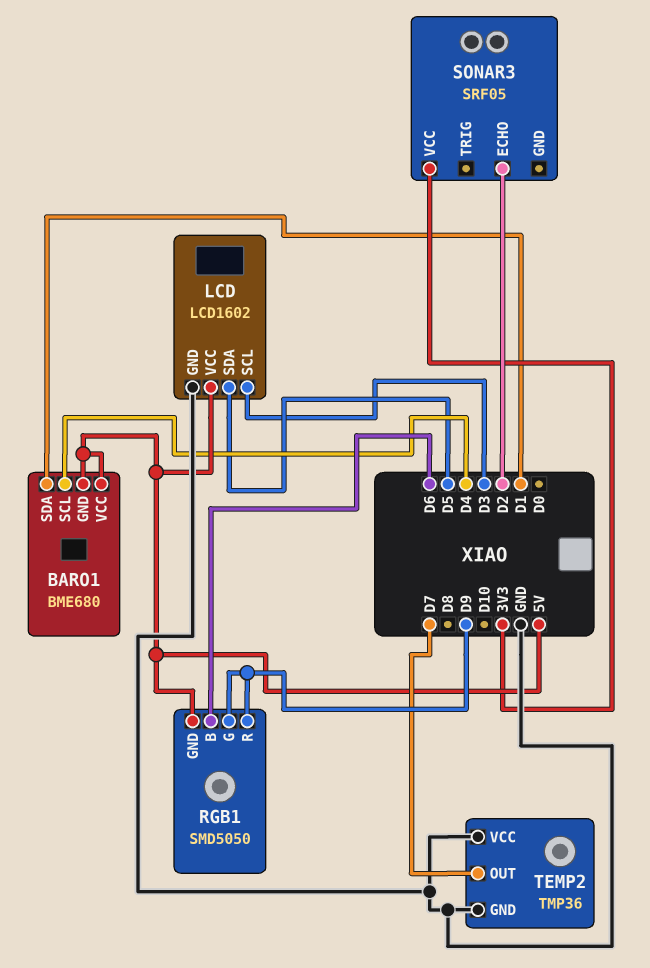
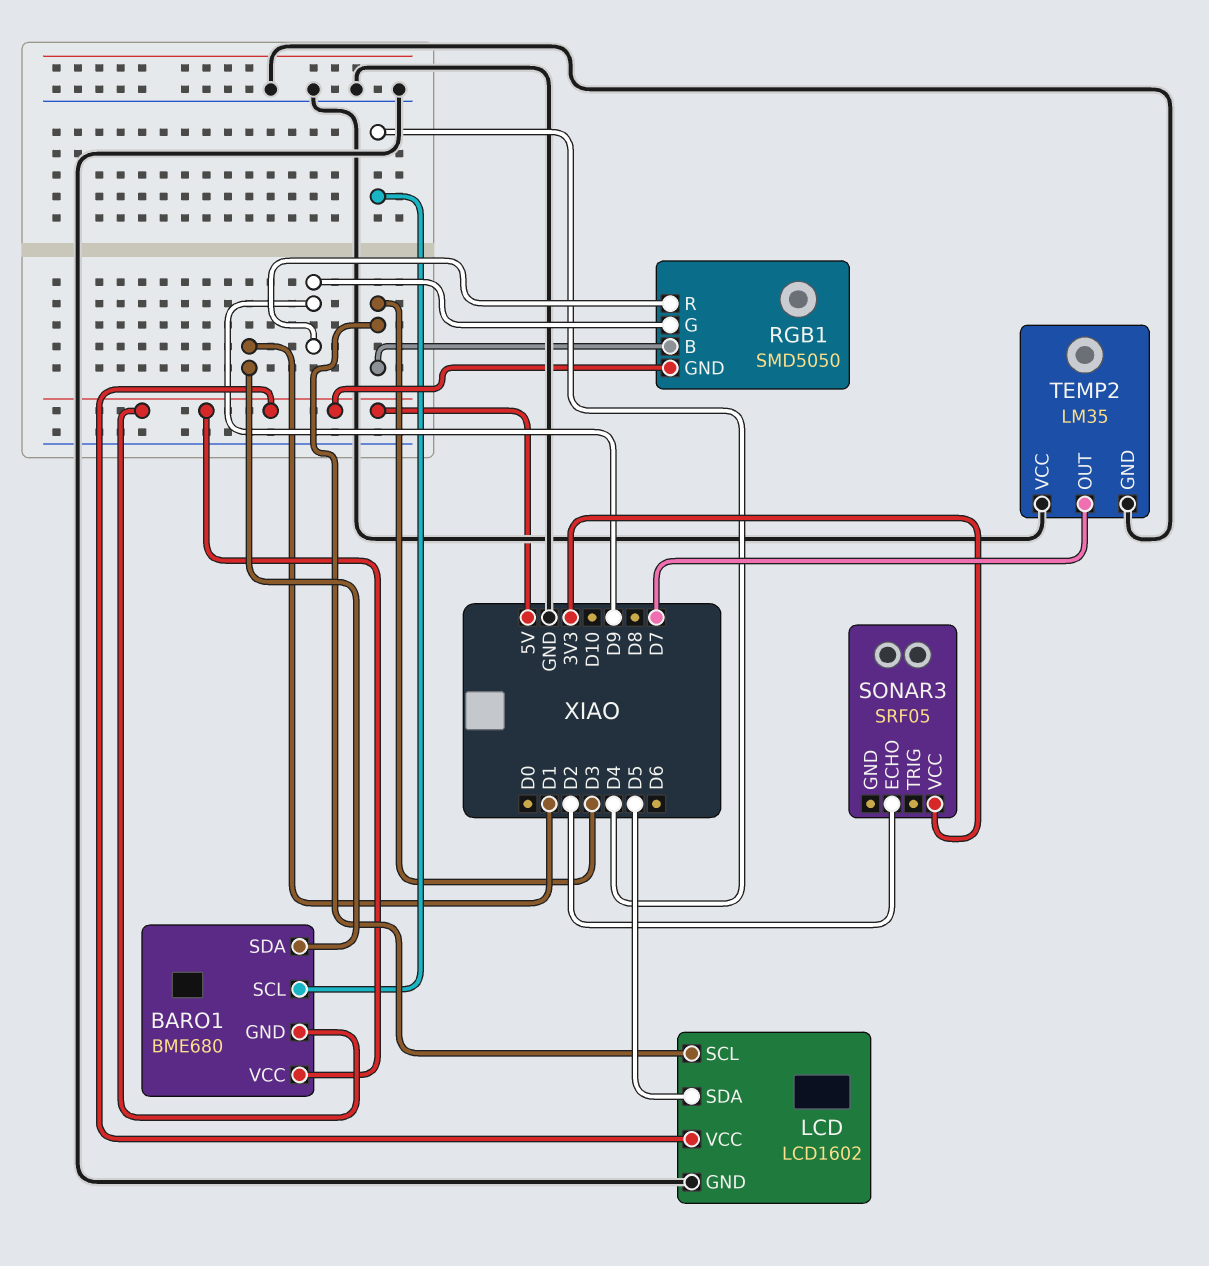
RGB1 pin B: D6 -> D3
TEMP2: TMP36 -> LM35

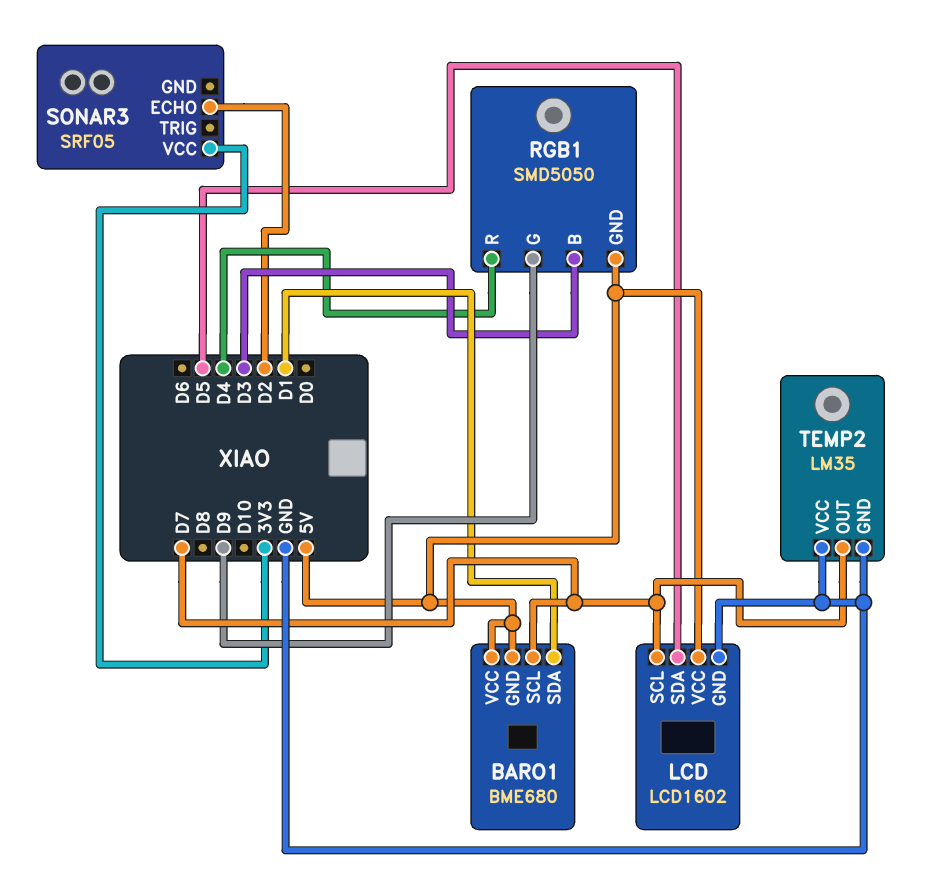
BARO1 pin SCL: D4 -> D7
LCD pin SCL: D3 -> D7
RGB1 pin R: D9 -> D4

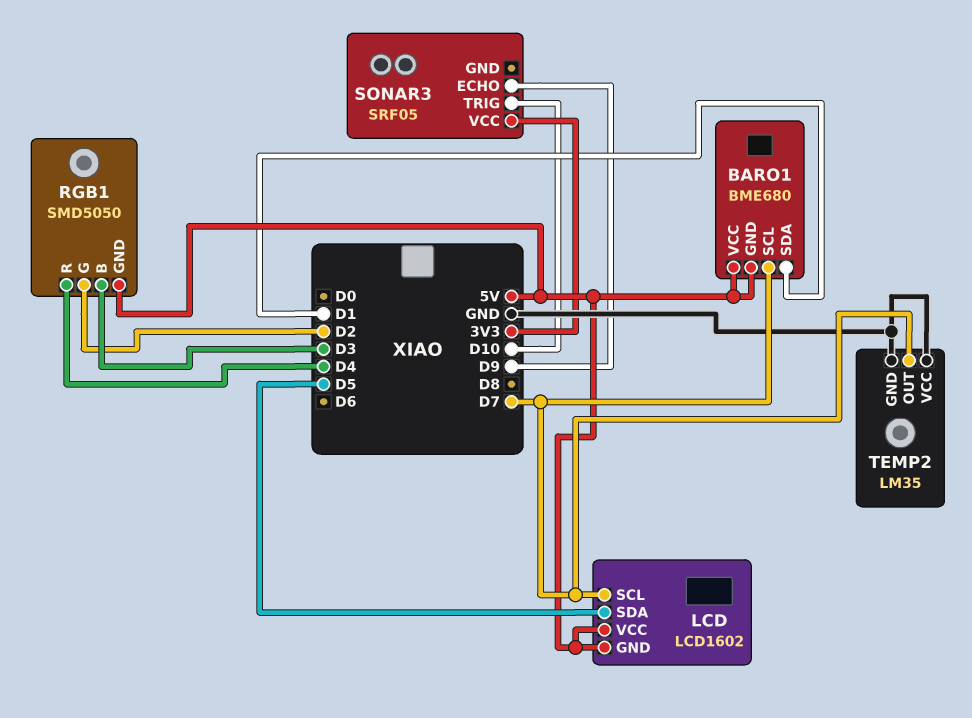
LCD pin GND: GND -> 5V
RGB1 pin G: D9 -> D2
SONAR3 pin ECHO: D2 -> D9
SONAR3 pin TRIG: none -> D10

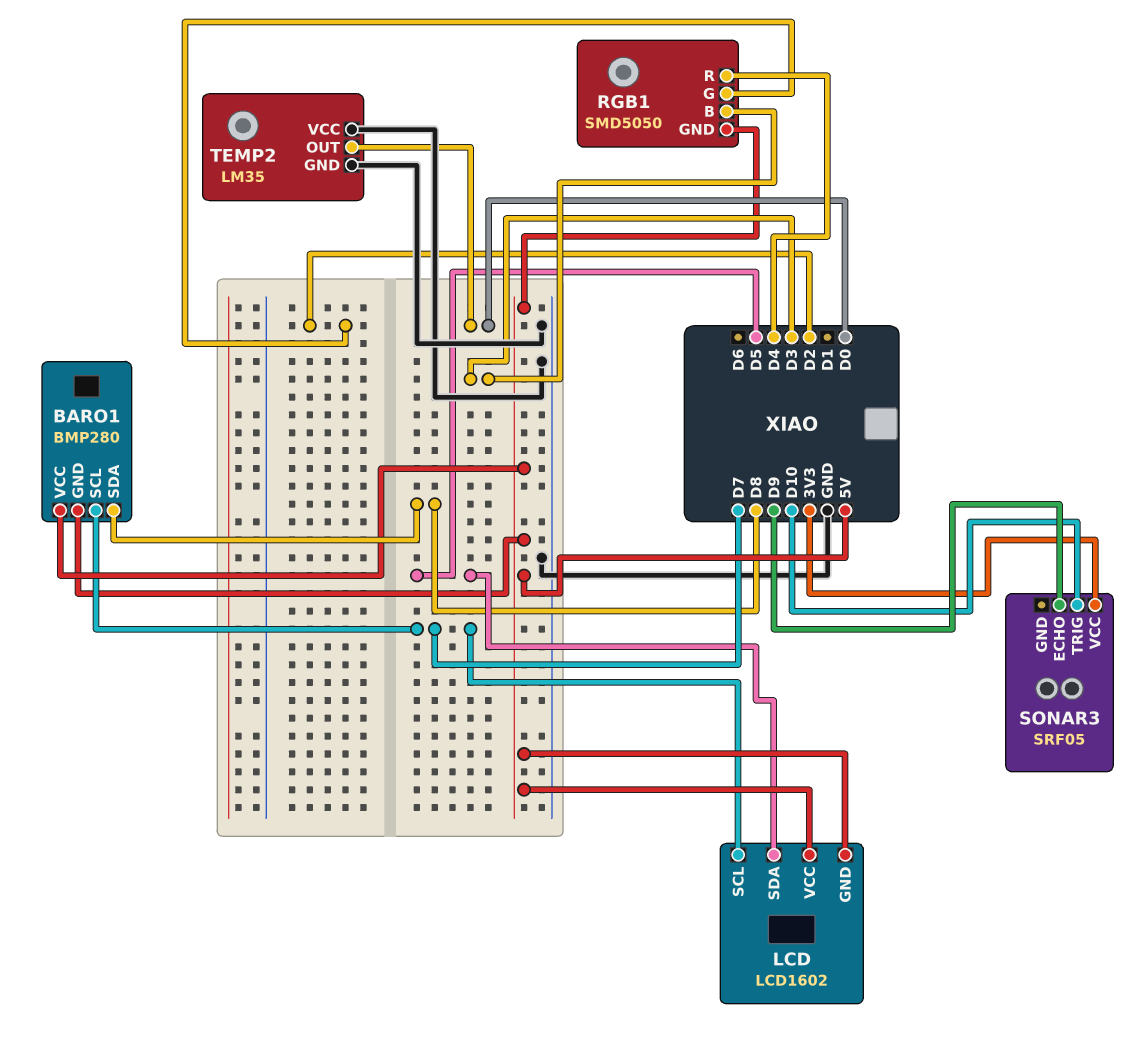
BARO1: BME680 -> BMP280
BARO1 pin SDA: D1 -> D8
TEMP2 pin OUT: D7 -> D0

